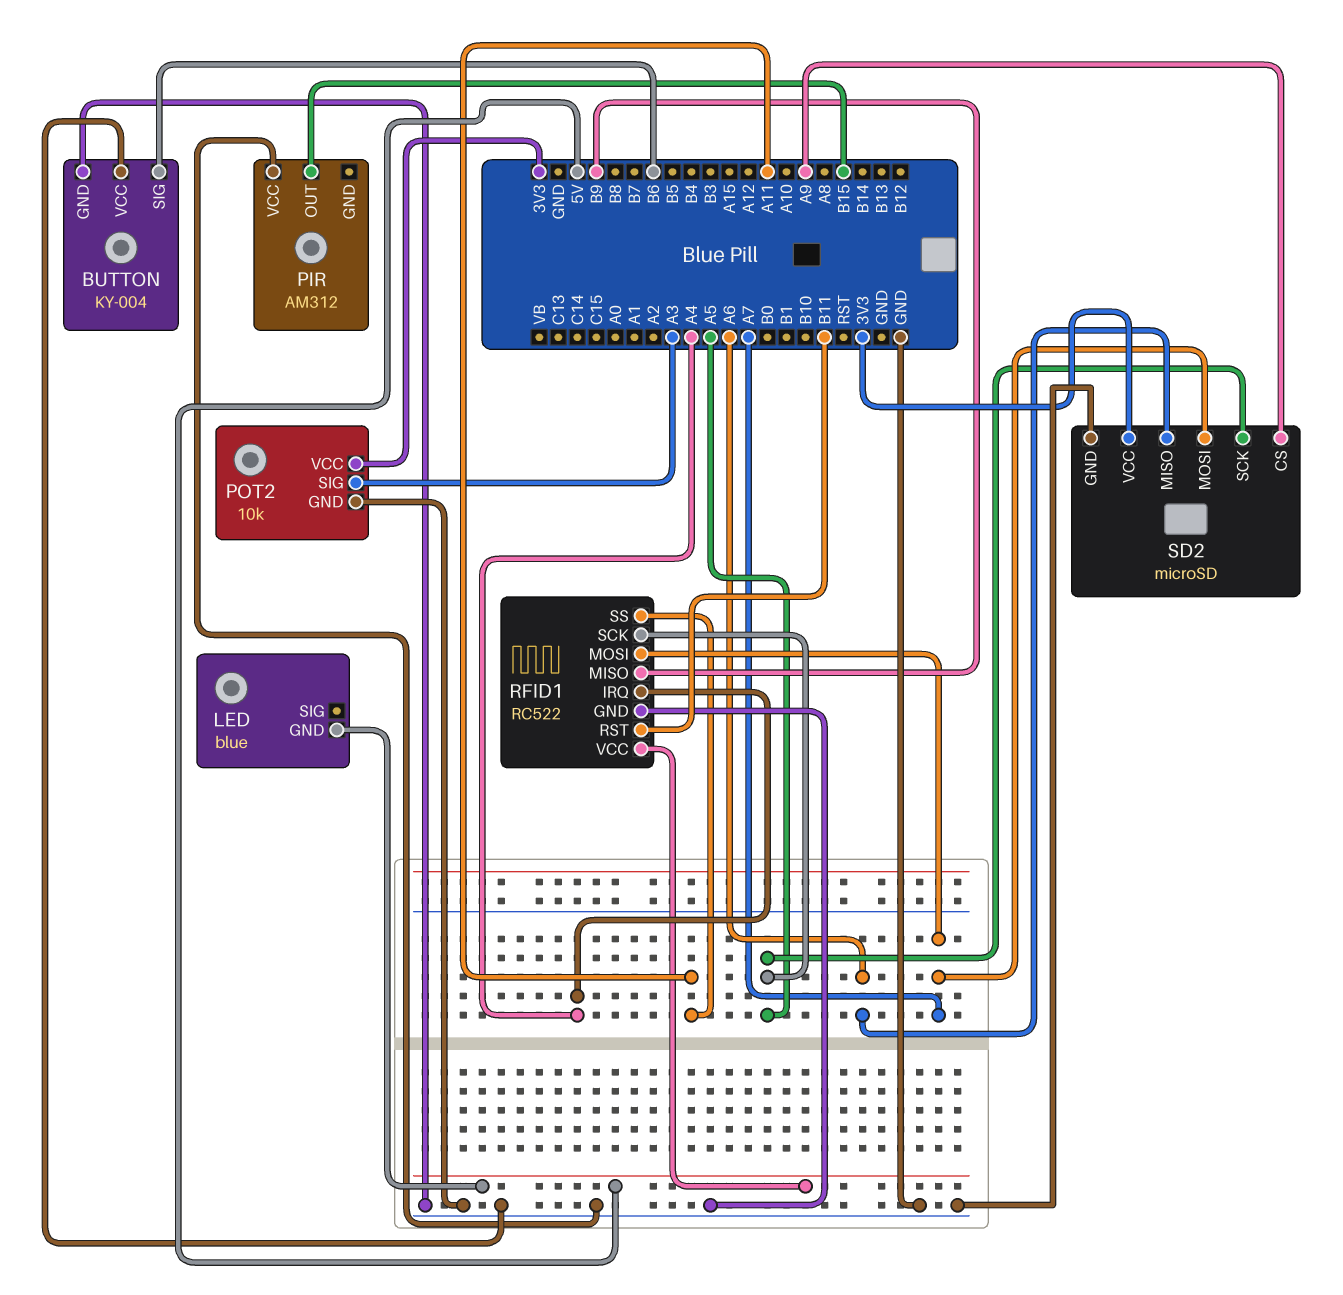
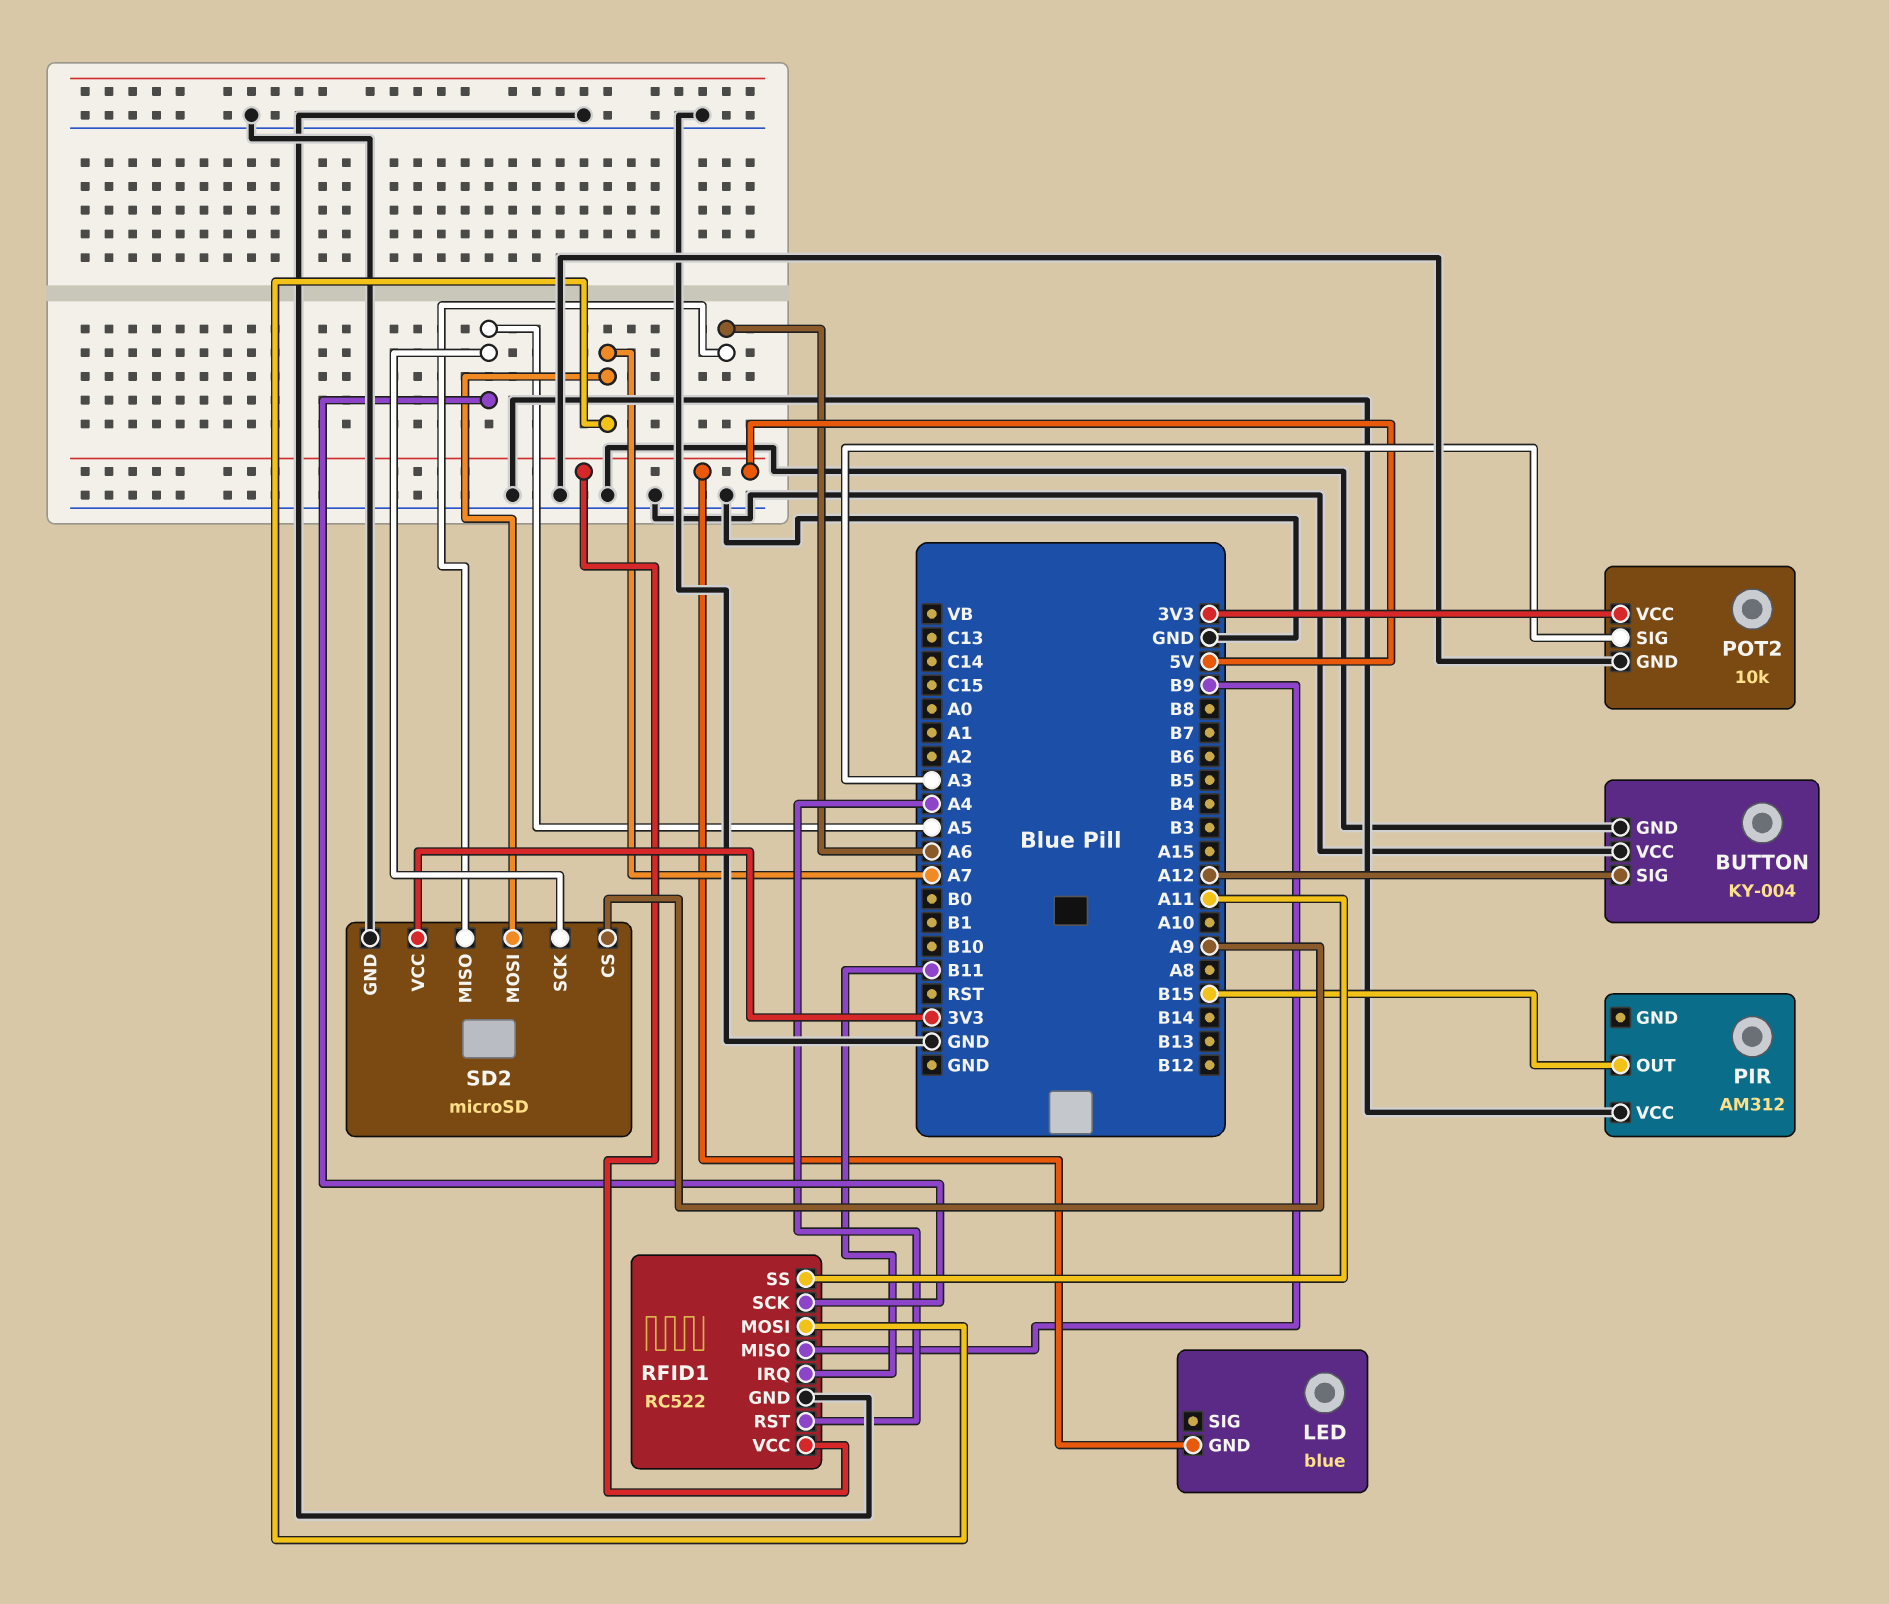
BUTTON pin SIG: B6 -> A12
RFID1 pin IRQ: A4 -> B11
RFID1 pin RST: B11 -> A4

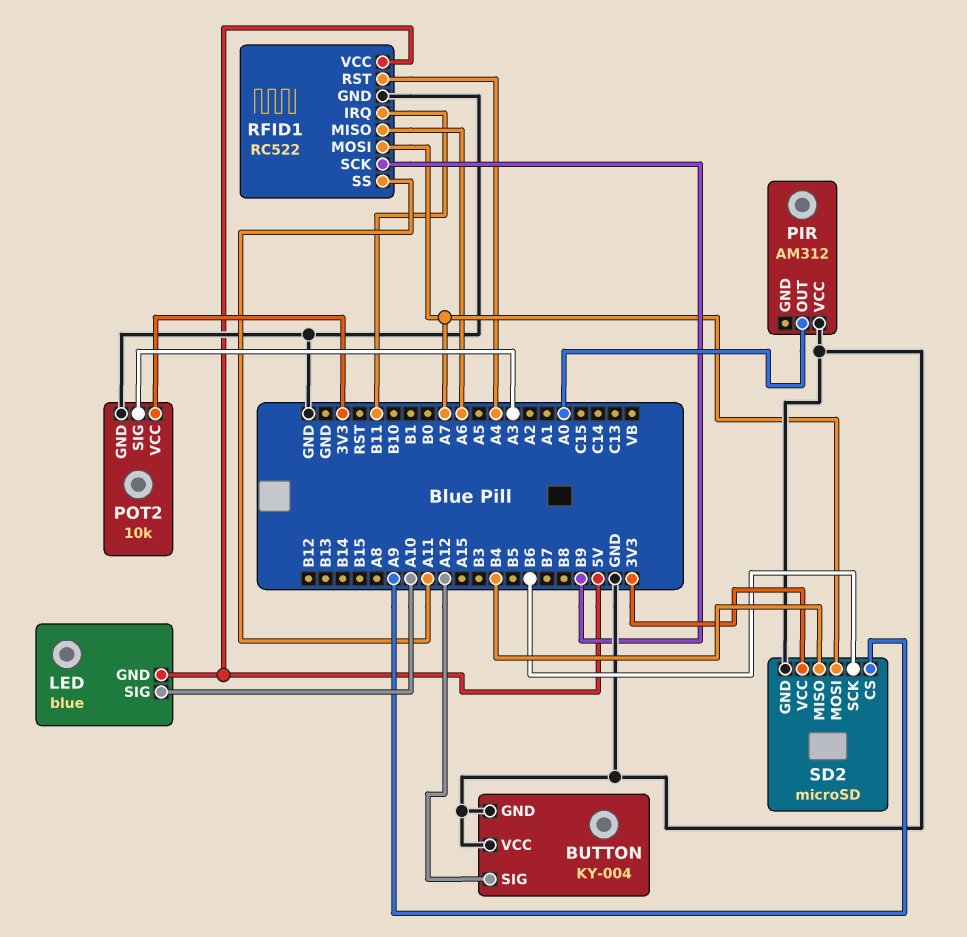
LED pin SIG: none -> A10
PIR pin OUT: B15 -> A0
RFID1 pin MISO: B9 -> A6
RFID1 pin SCK: A5 -> B9
SD2 pin MISO: A6 -> B4
SD2 pin SCK: A5 -> B6

